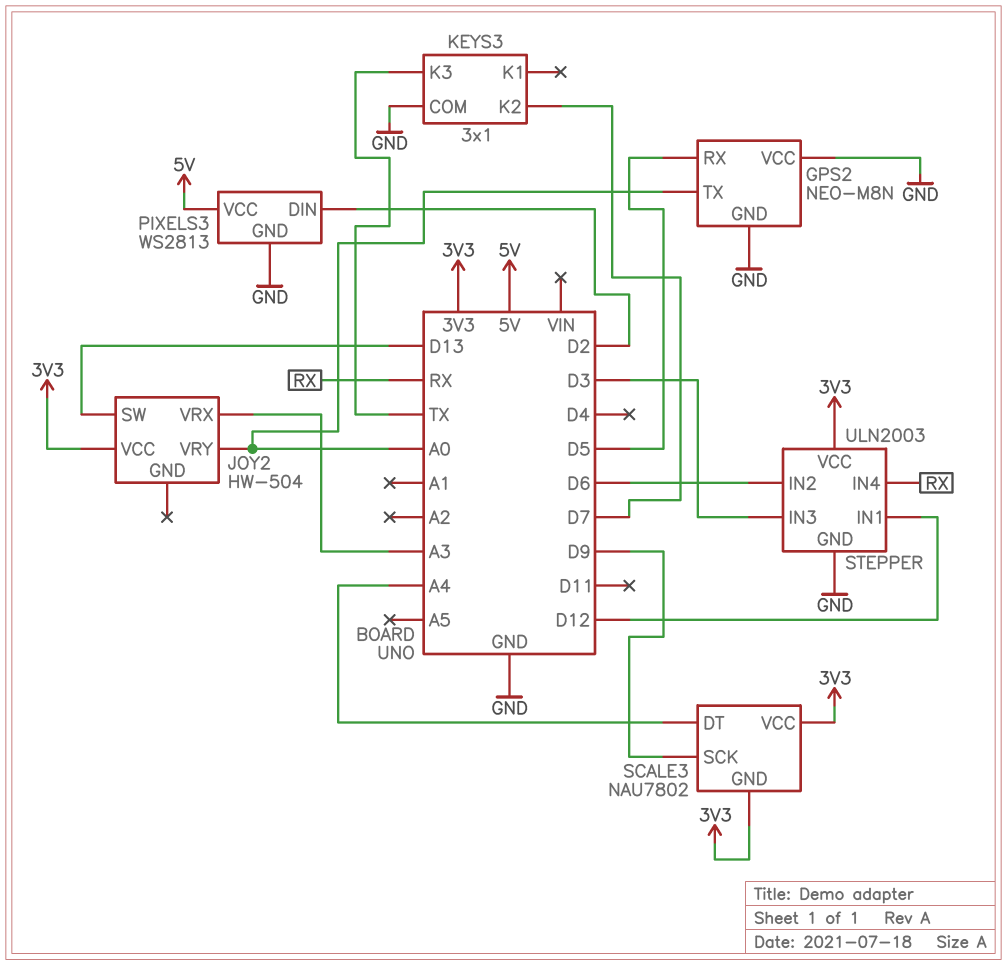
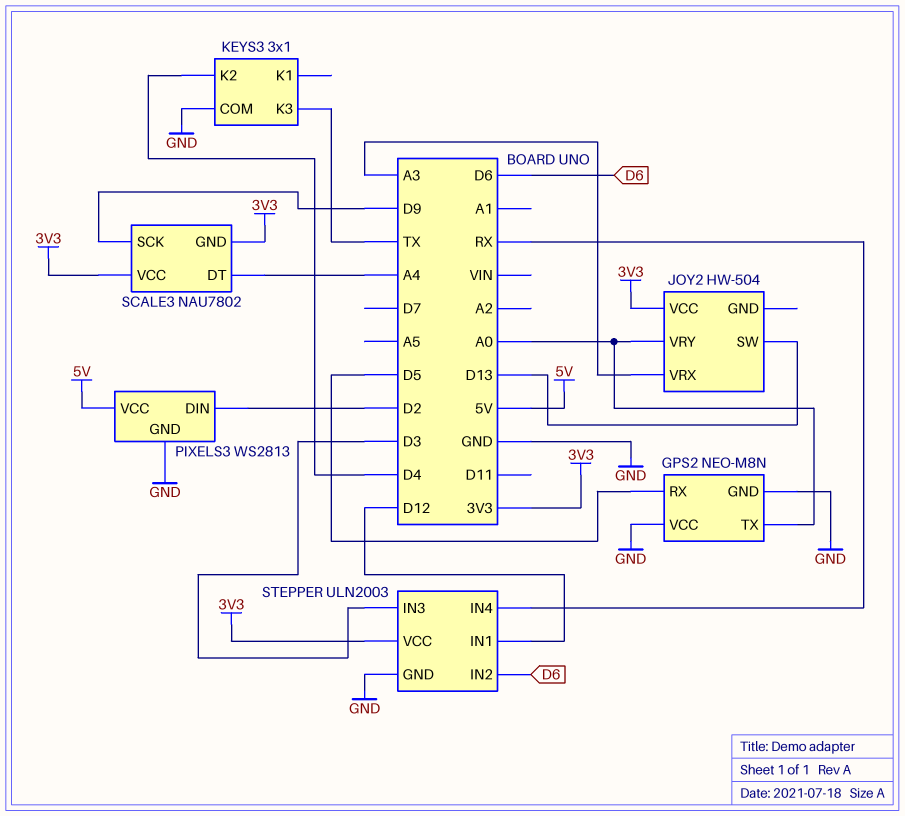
KEYS3 pin K2: D7 -> D4

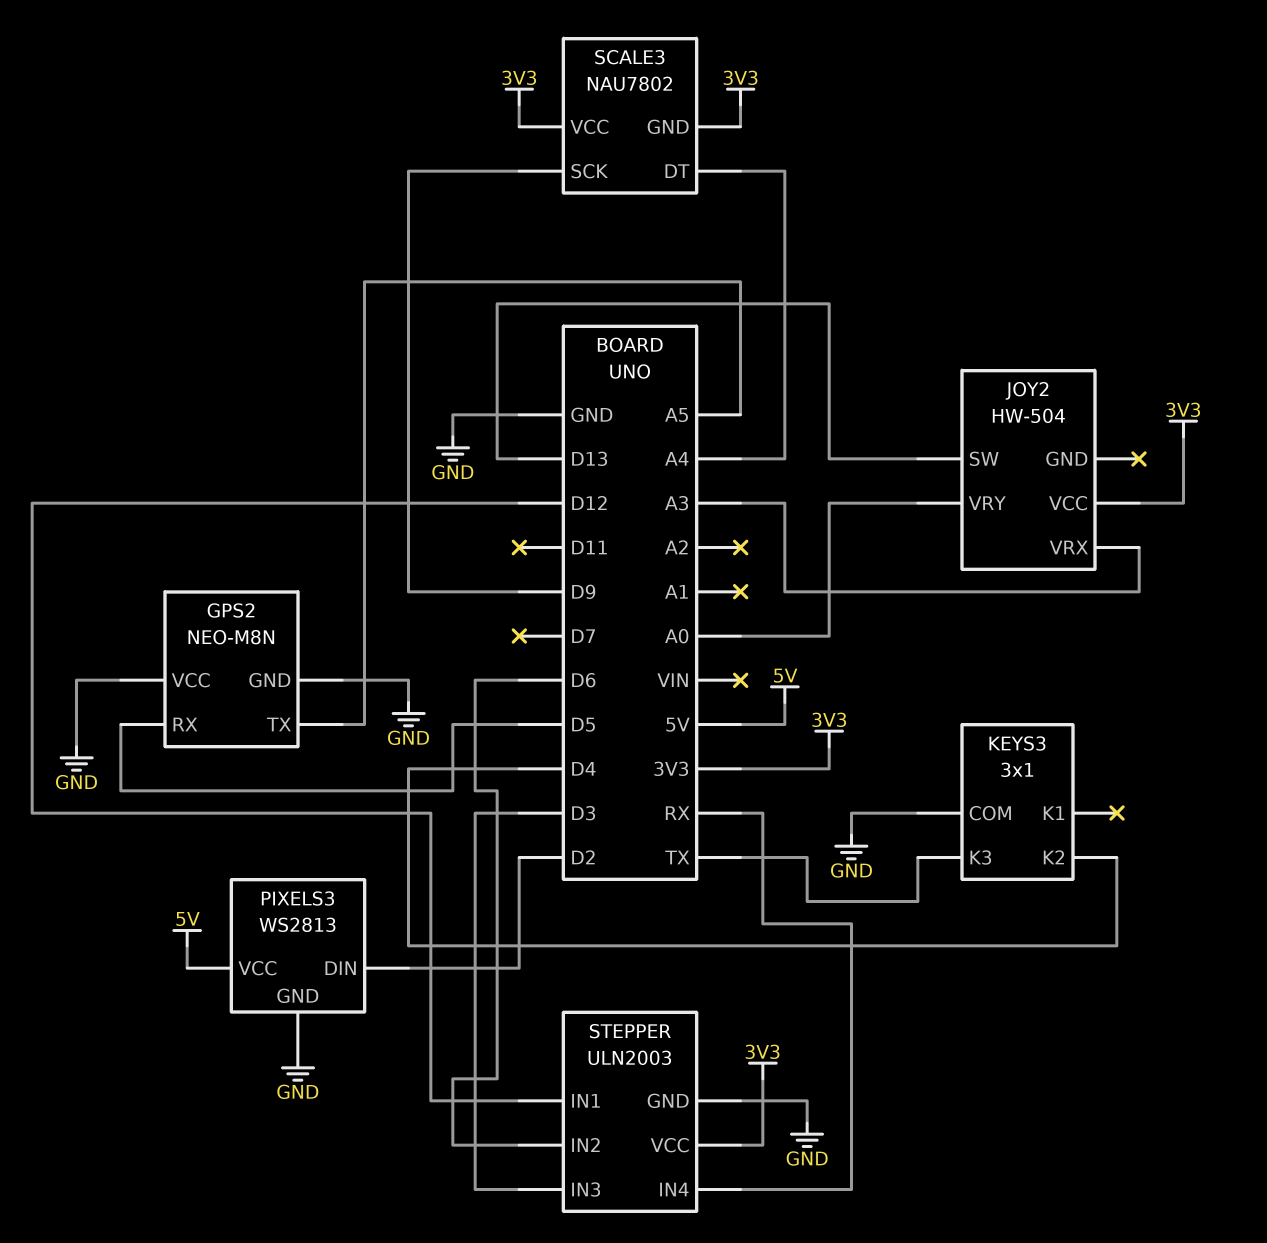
GPS2 pin TX: A0 -> A5

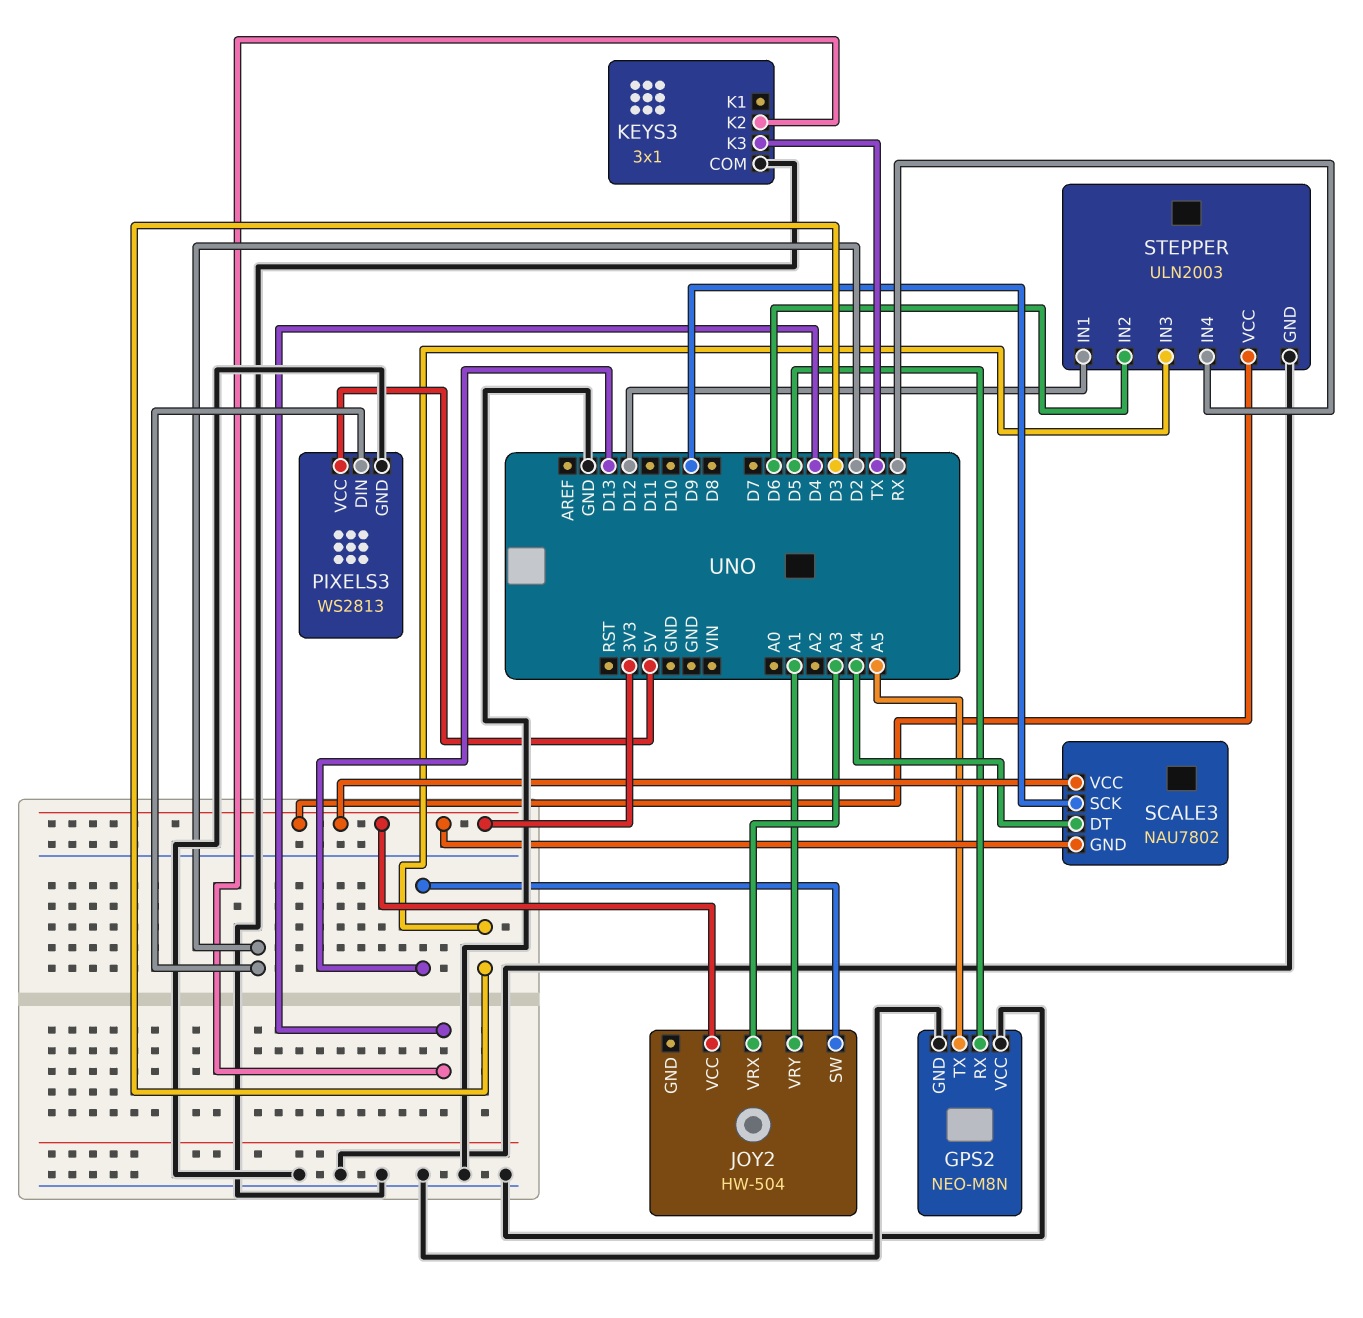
JOY2 pin VRY: A0 -> A1

